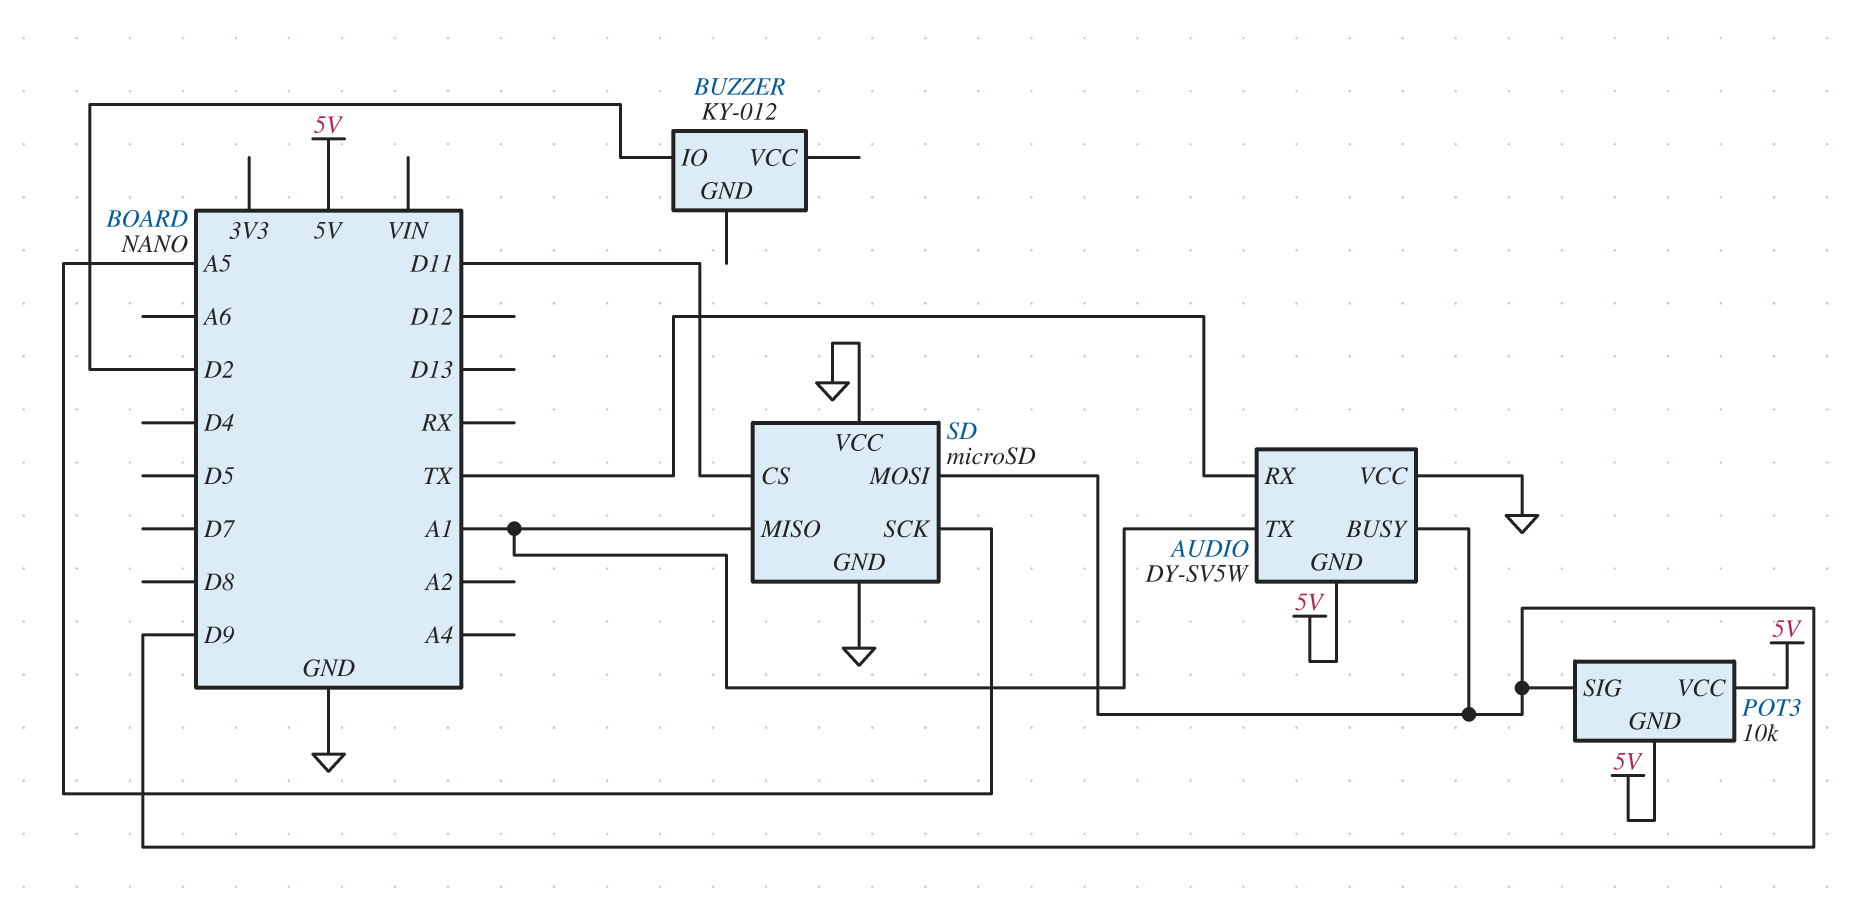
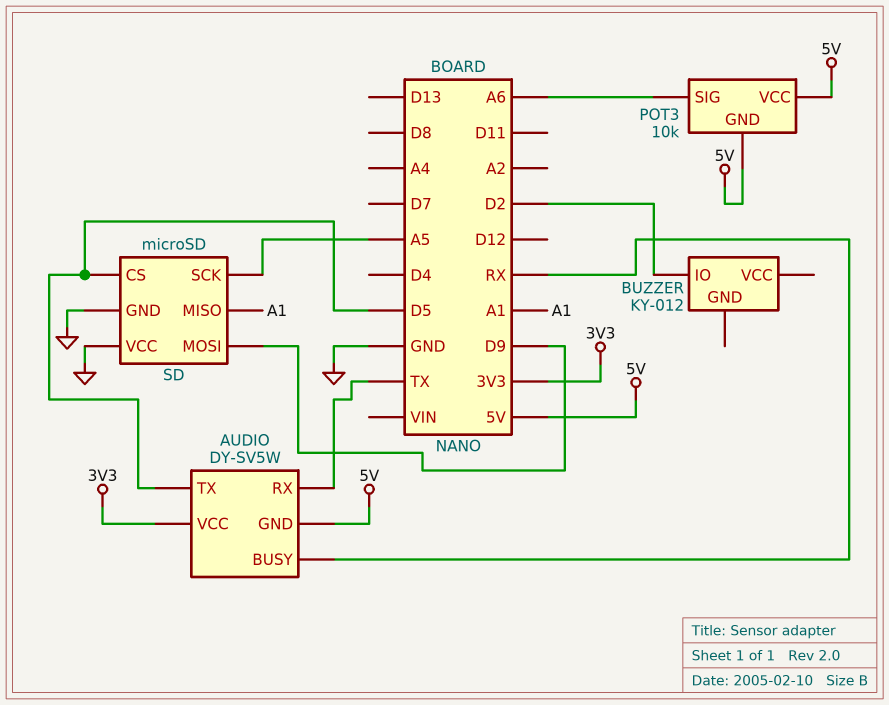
AUDIO pin BUSY: D9 -> RX
AUDIO pin TX: A1 -> D5
AUDIO pin VCC: GND -> 3V3
POT3 pin SIG: D9 -> A6
SD pin CS: D11 -> D5

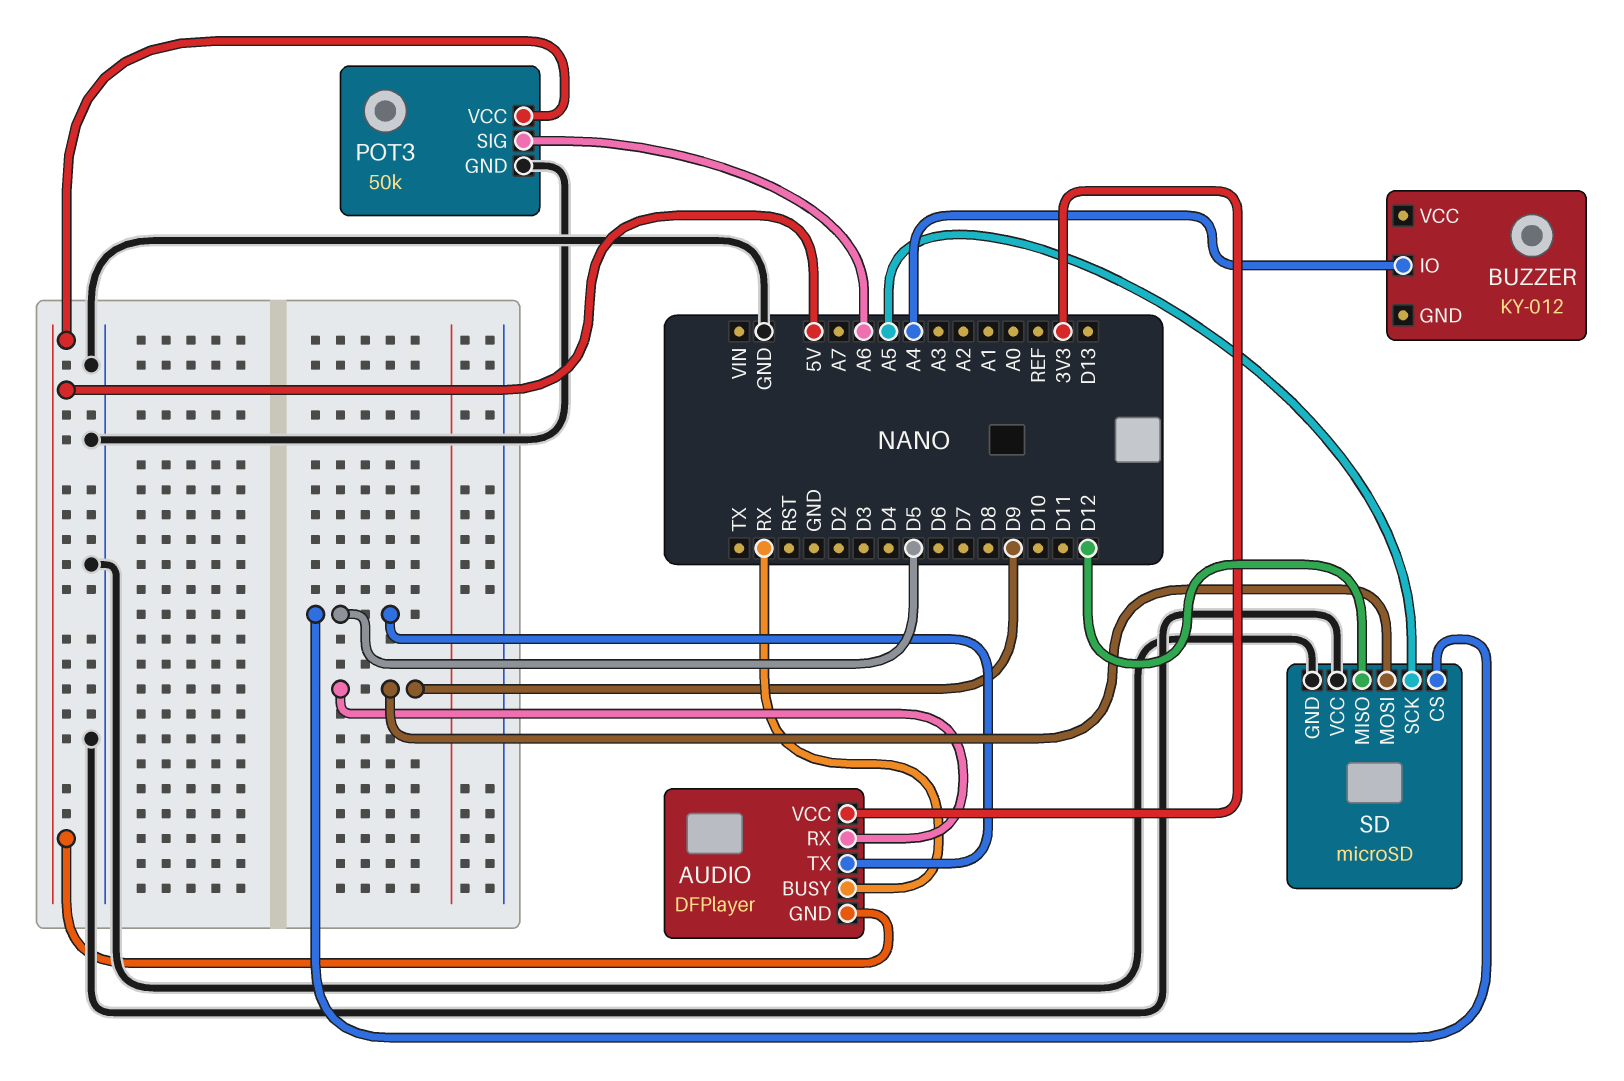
AUDIO: DY-SV5W -> DFPlayer
AUDIO pin RX: TX -> D9
BUZZER pin IO: D2 -> A4
POT3: 10k -> 50k
POT3 pin GND: 5V -> GND
SD pin MISO: A1 -> D12

